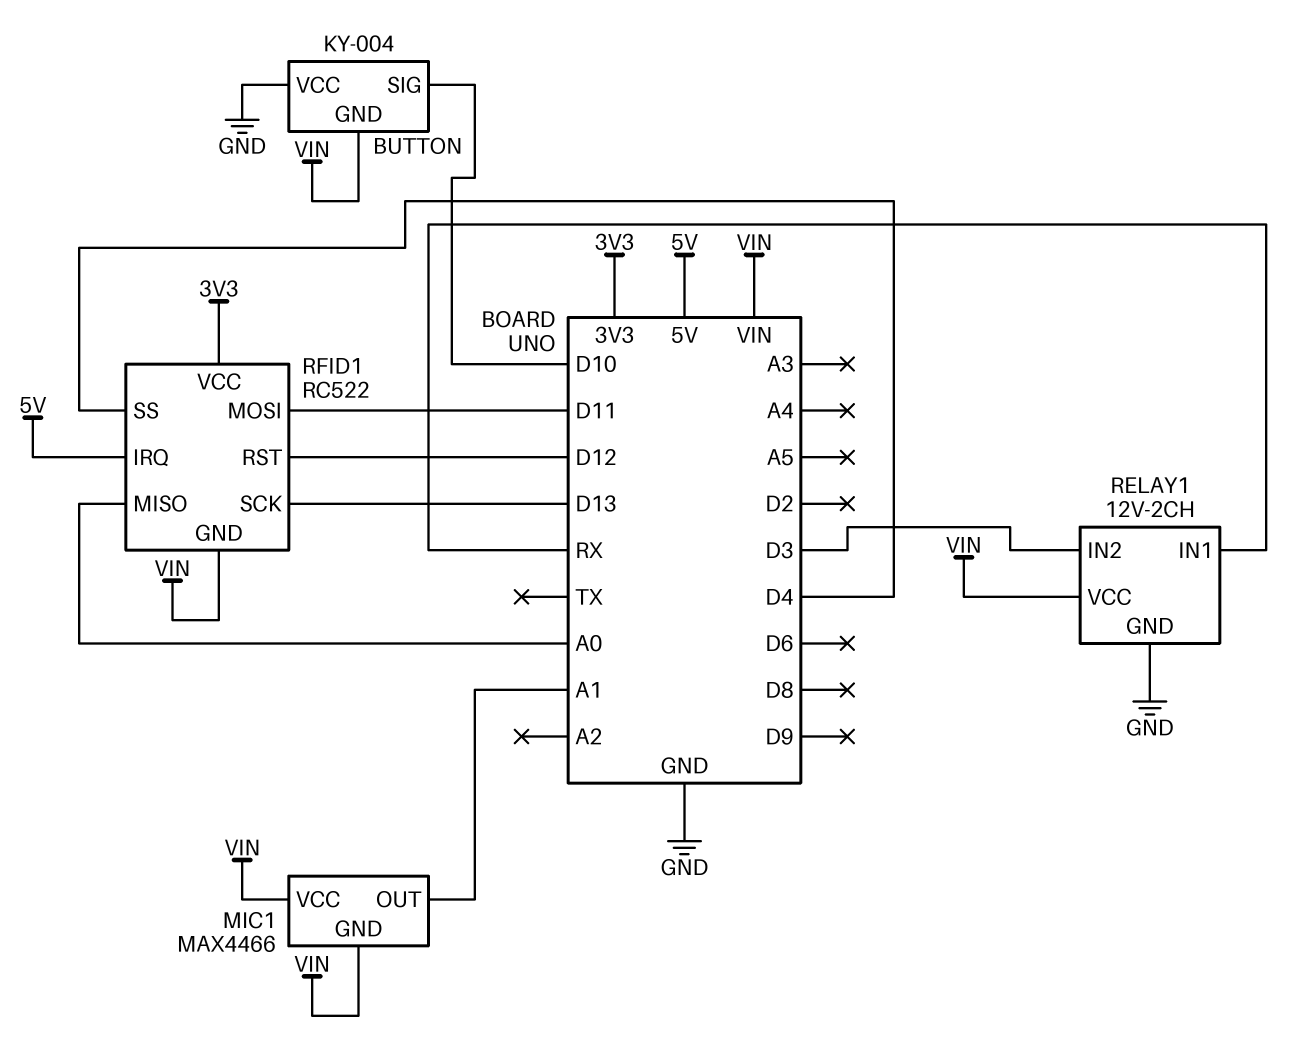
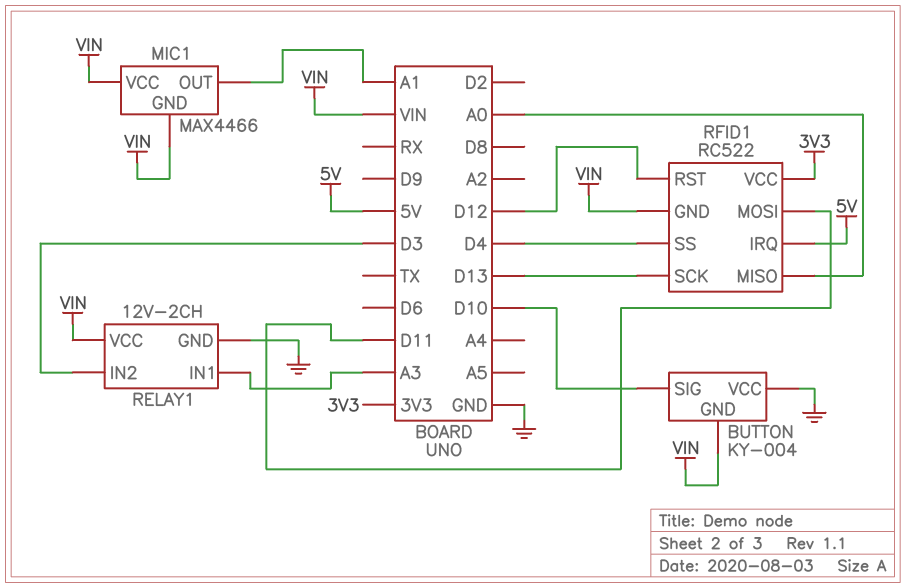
RELAY1 pin IN1: RX -> A3

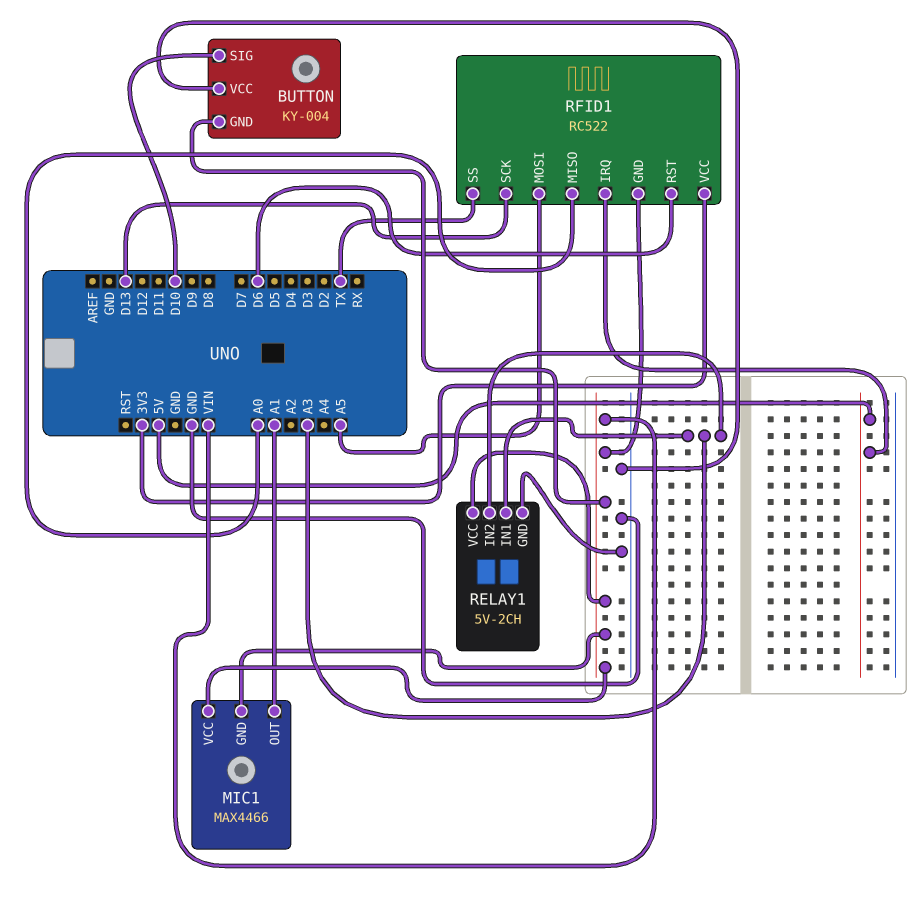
RELAY1: 12V-2CH -> 5V-2CH
RELAY1 pin IN2: D3 -> A3
RFID1 pin MOSI: D11 -> A5
RFID1 pin RST: D12 -> D6
RFID1 pin SS: D4 -> TX

